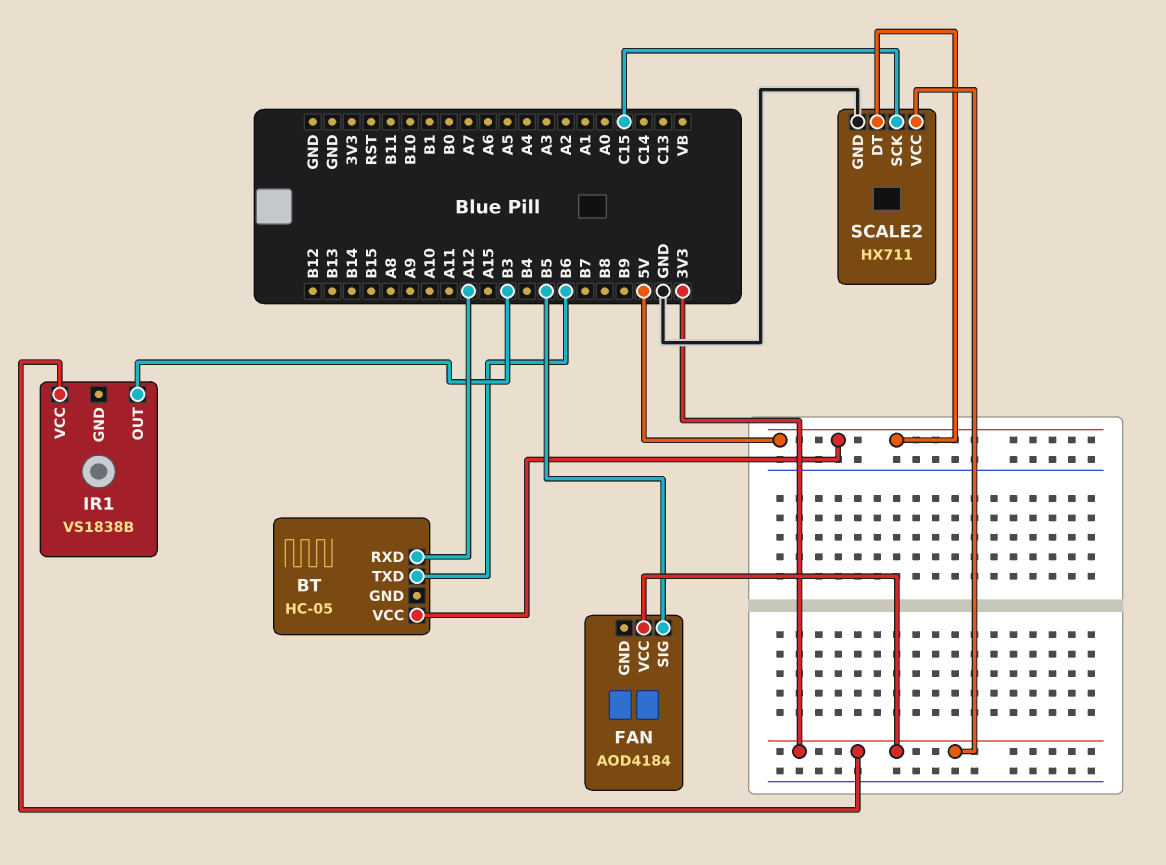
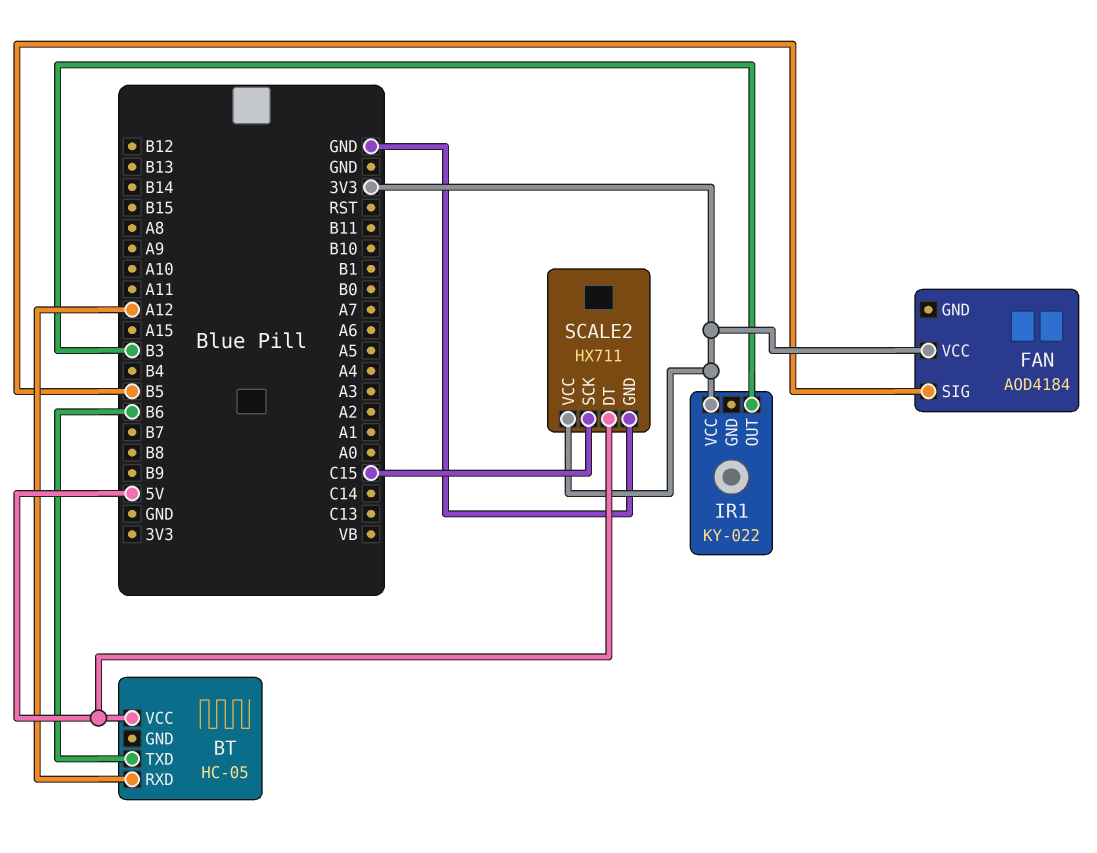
IR1: VS1838B -> KY-022

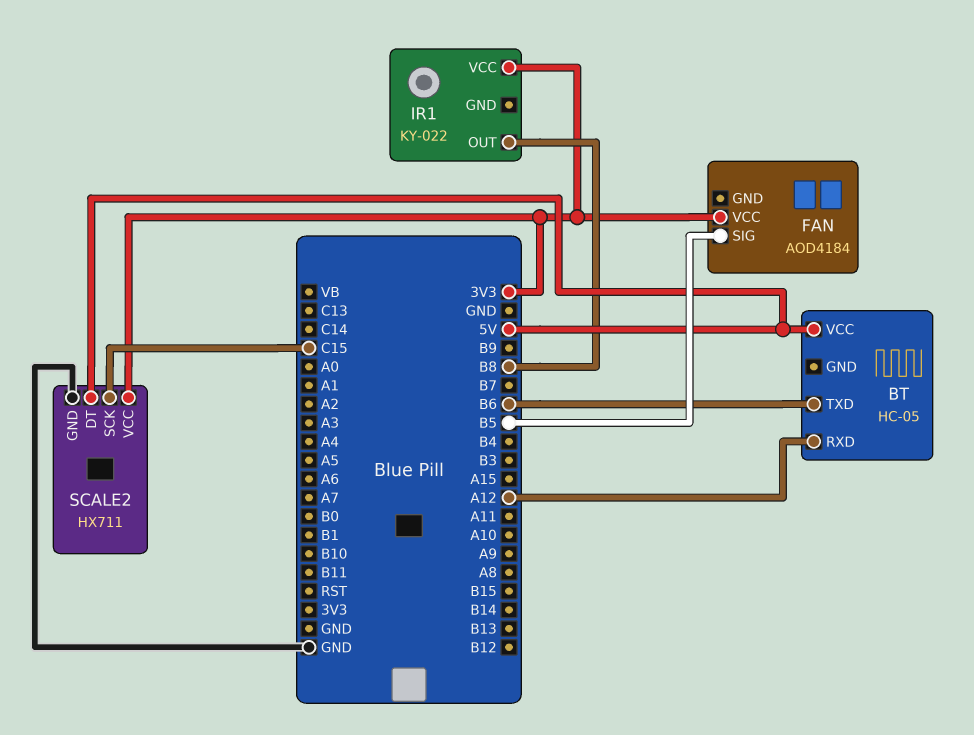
IR1 pin OUT: B3 -> B8

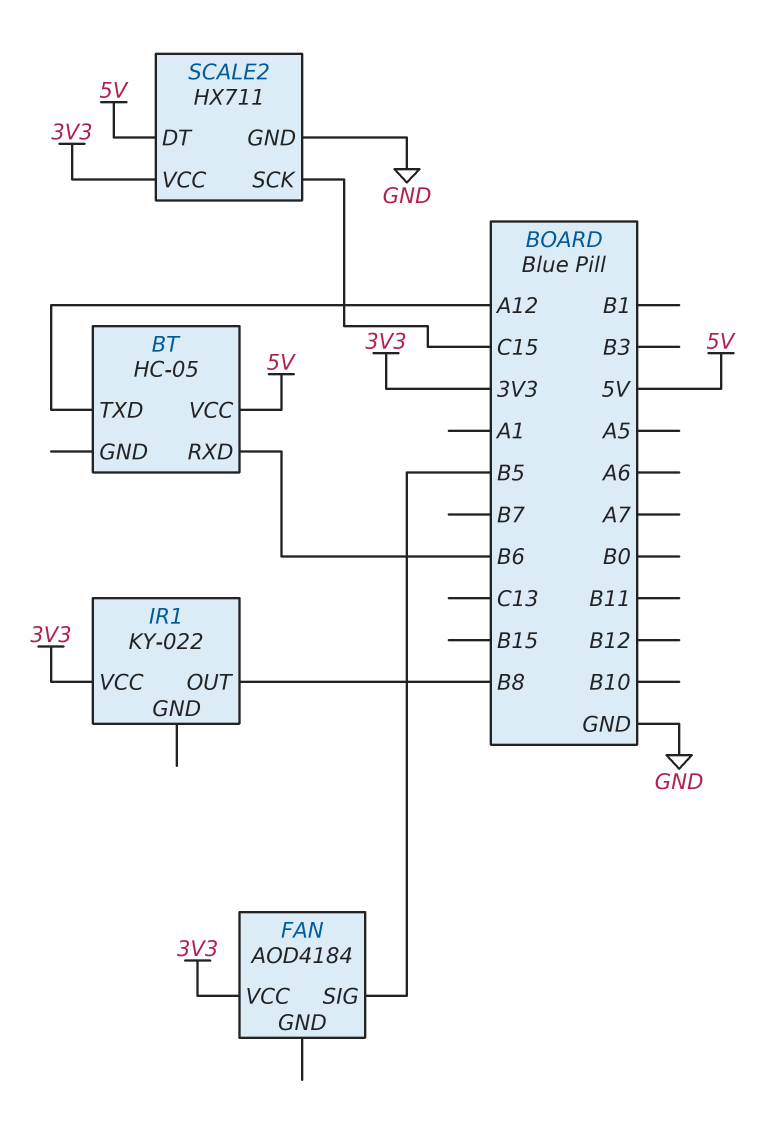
BT pin RXD: A12 -> B6
BT pin TXD: B6 -> A12

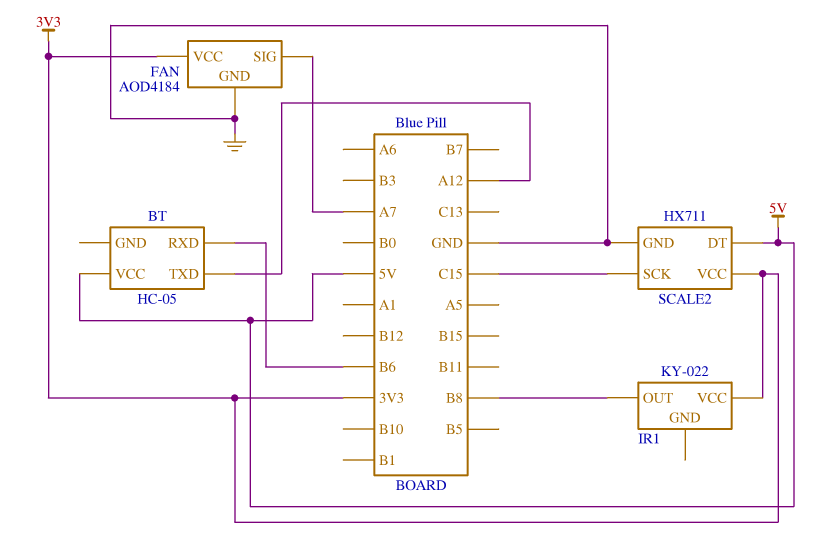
FAN pin GND: none -> GND
FAN pin SIG: B5 -> A7

